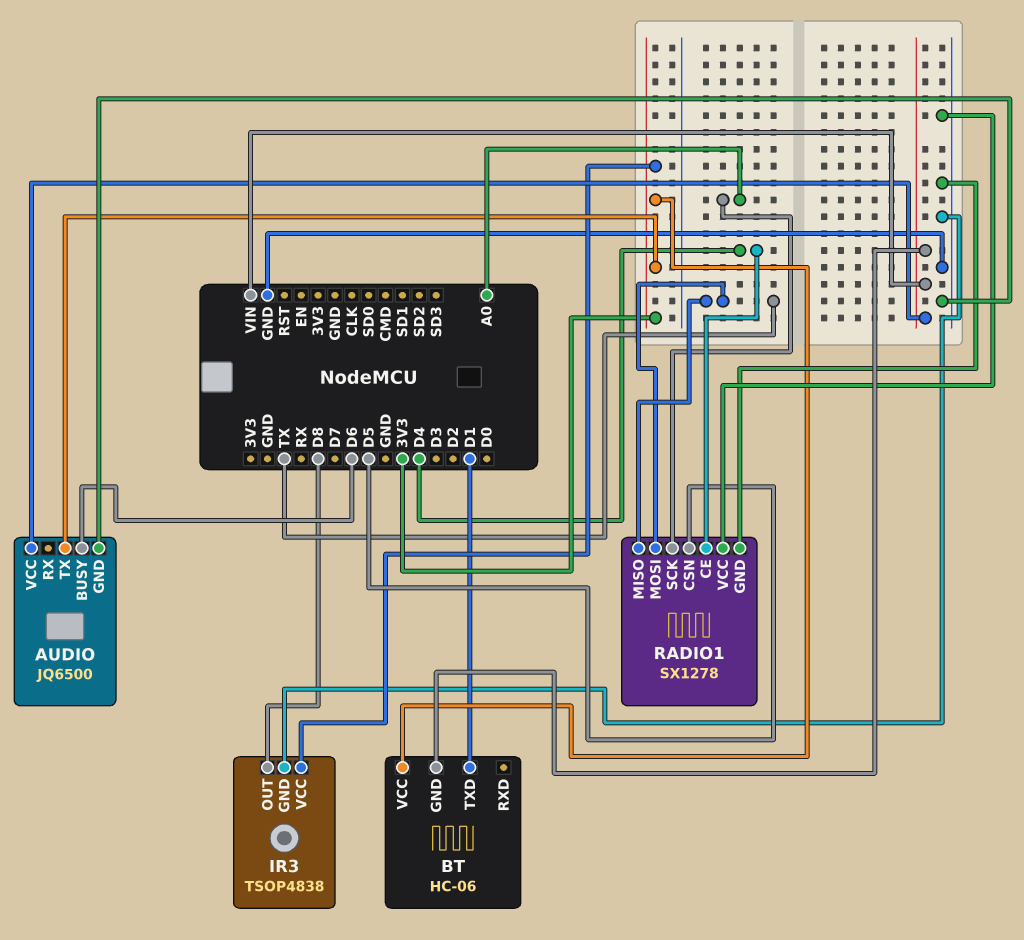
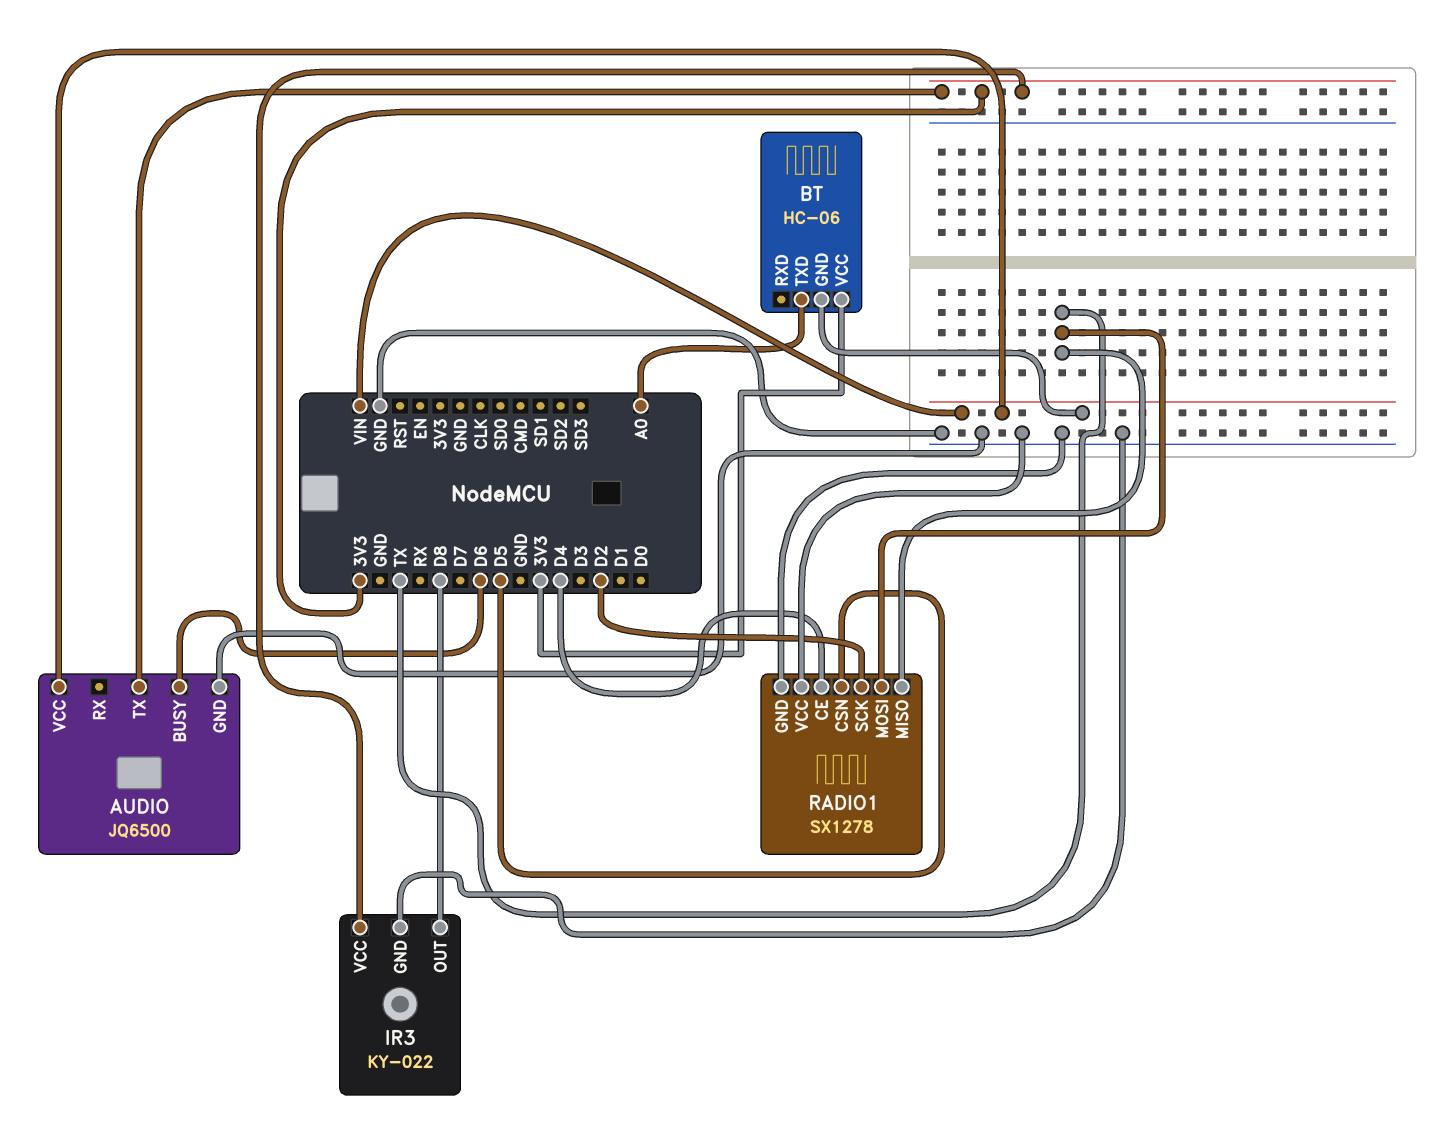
BT pin TXD: D1 -> A0
IR3: TSOP4838 -> KY-022
RADIO1 pin SCK: A0 -> D2

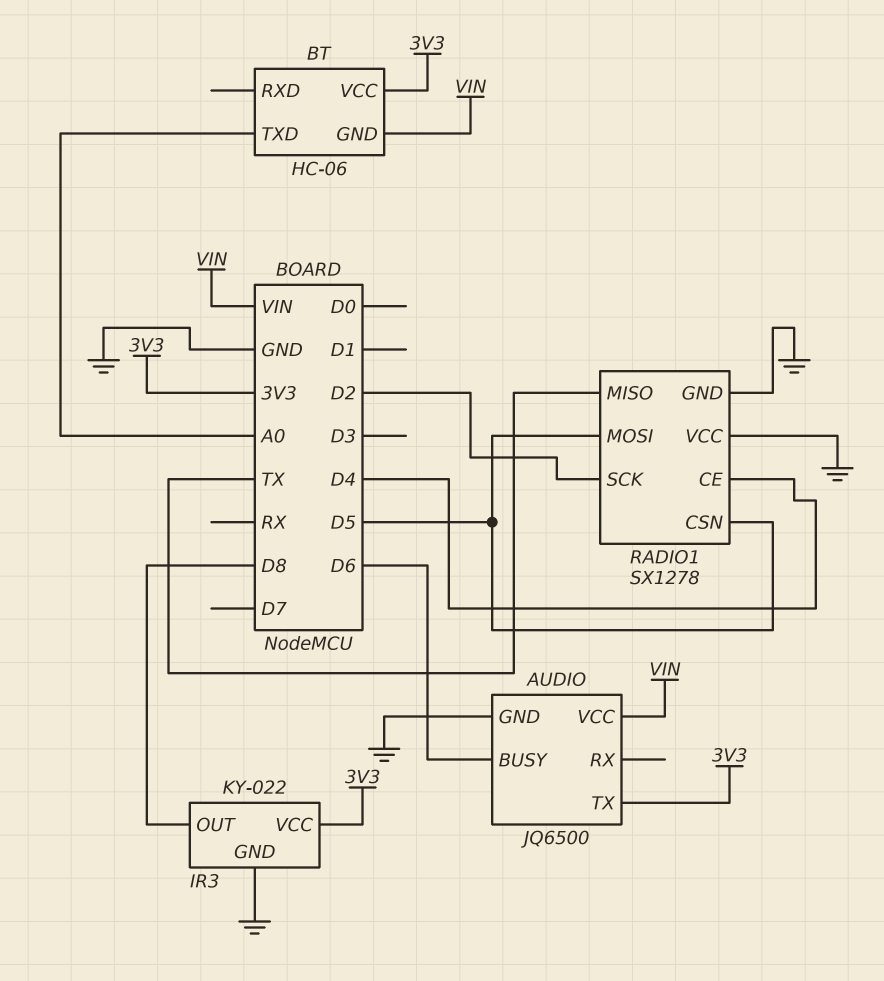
RADIO1 pin MOSI: TX -> D5

